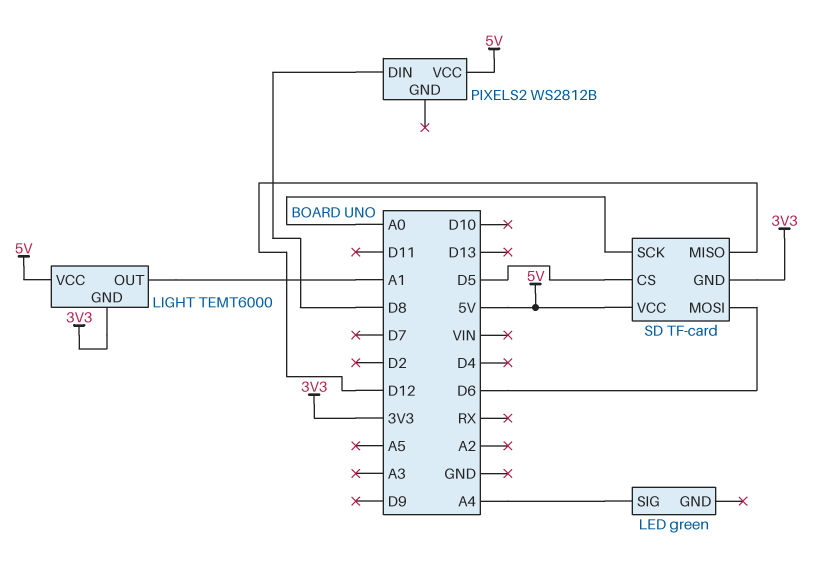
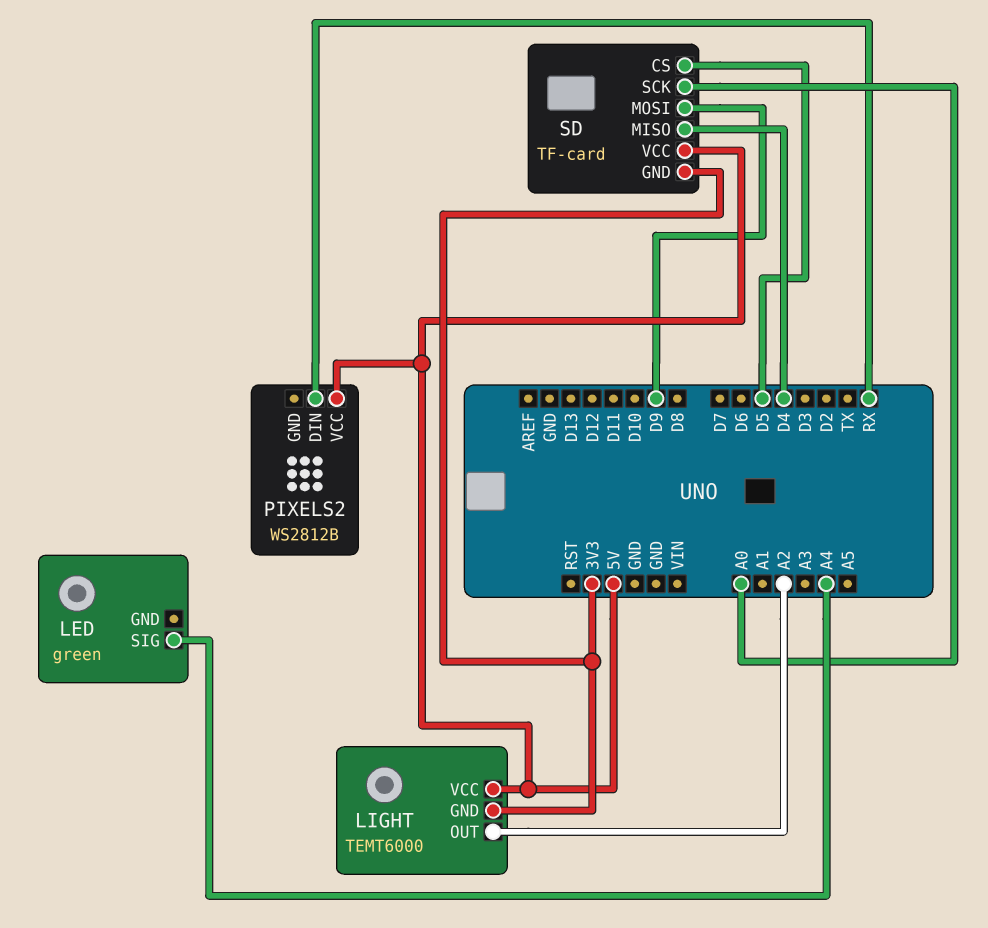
LIGHT pin OUT: A1 -> A2
PIXELS2 pin DIN: D8 -> RX
SD pin MISO: D12 -> D4
SD pin MOSI: D6 -> D9

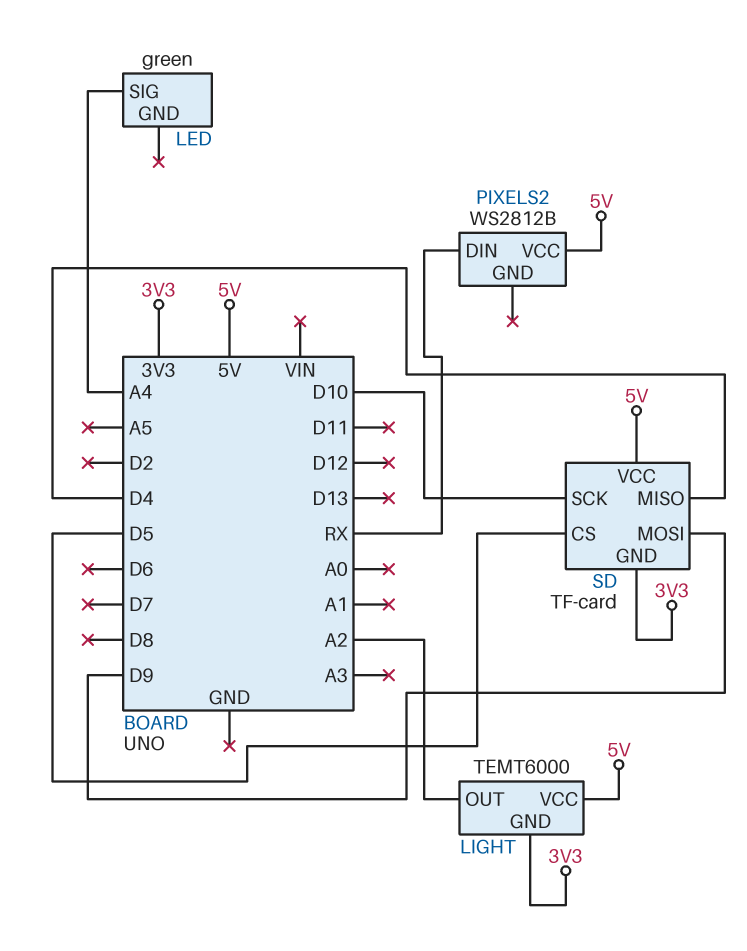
SD pin SCK: A0 -> D10

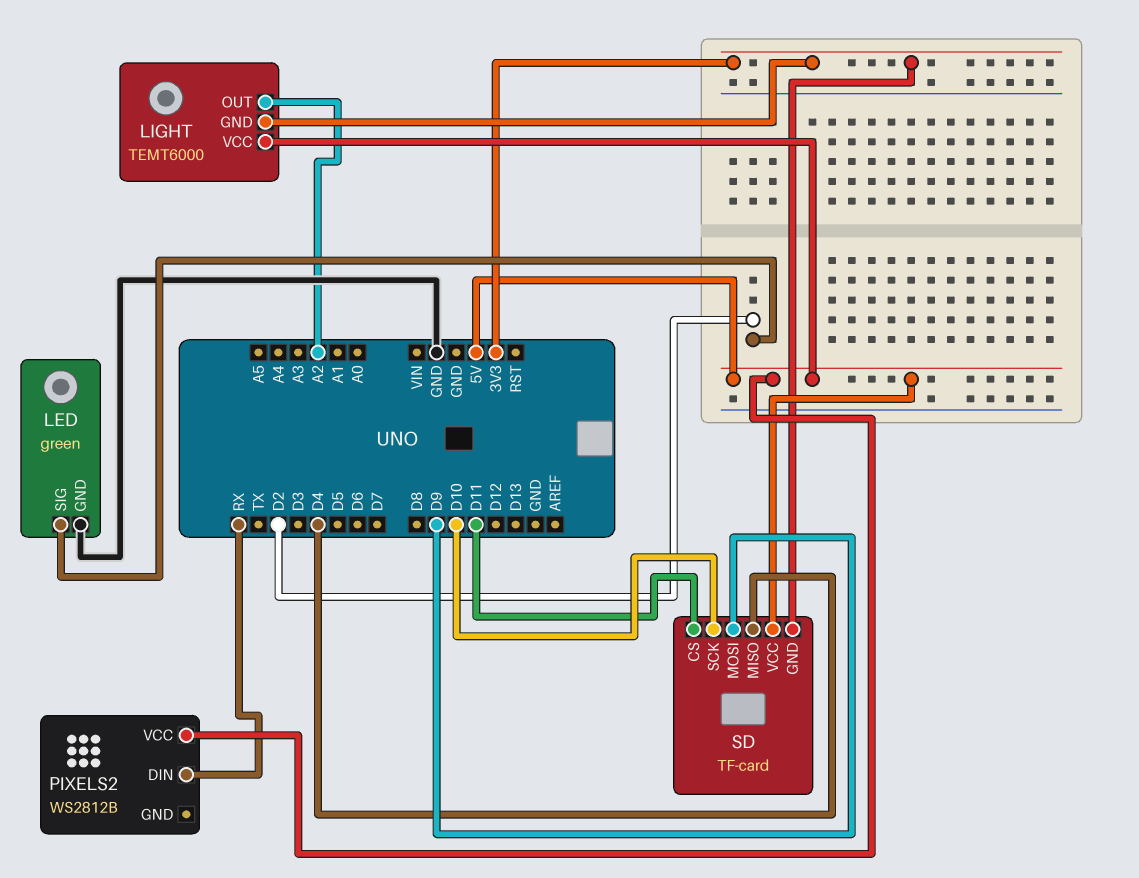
LED pin GND: none -> GND
LED pin SIG: A4 -> D2
SD pin CS: D5 -> D11

